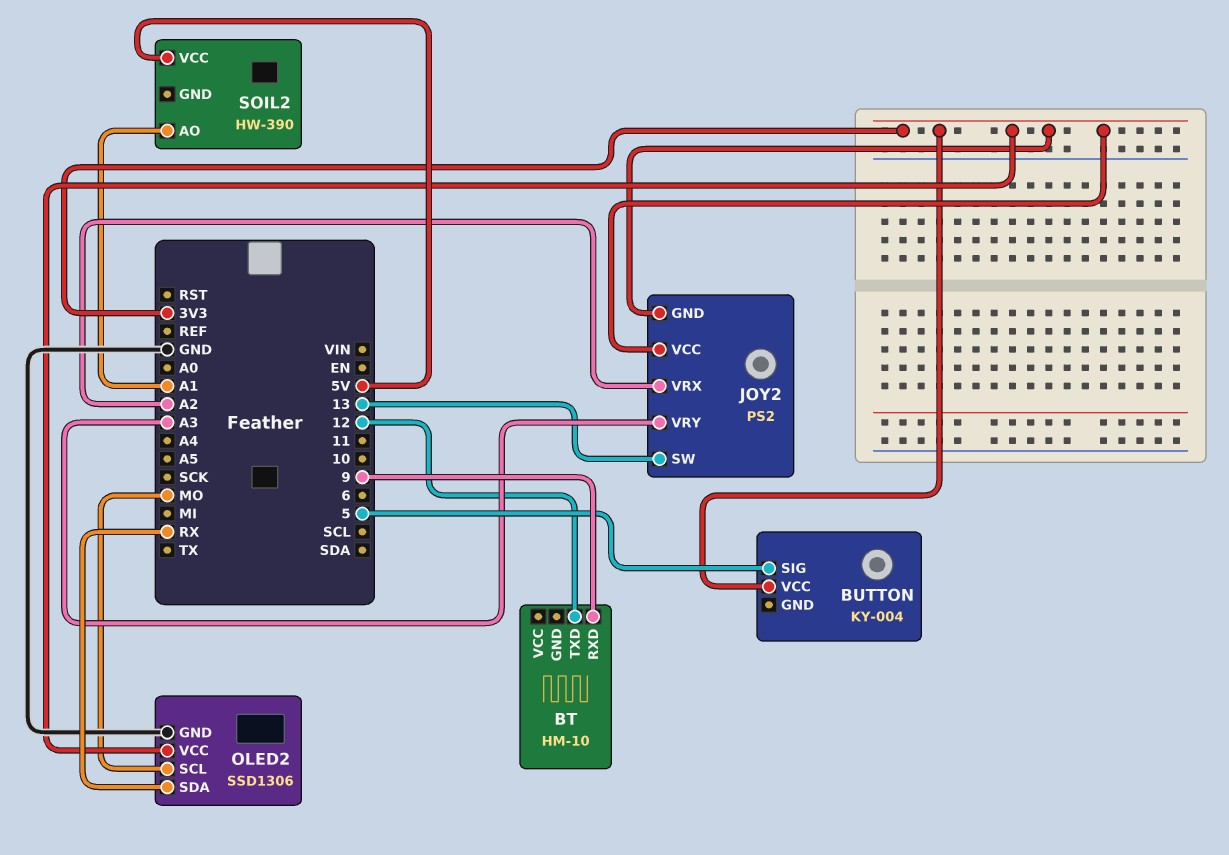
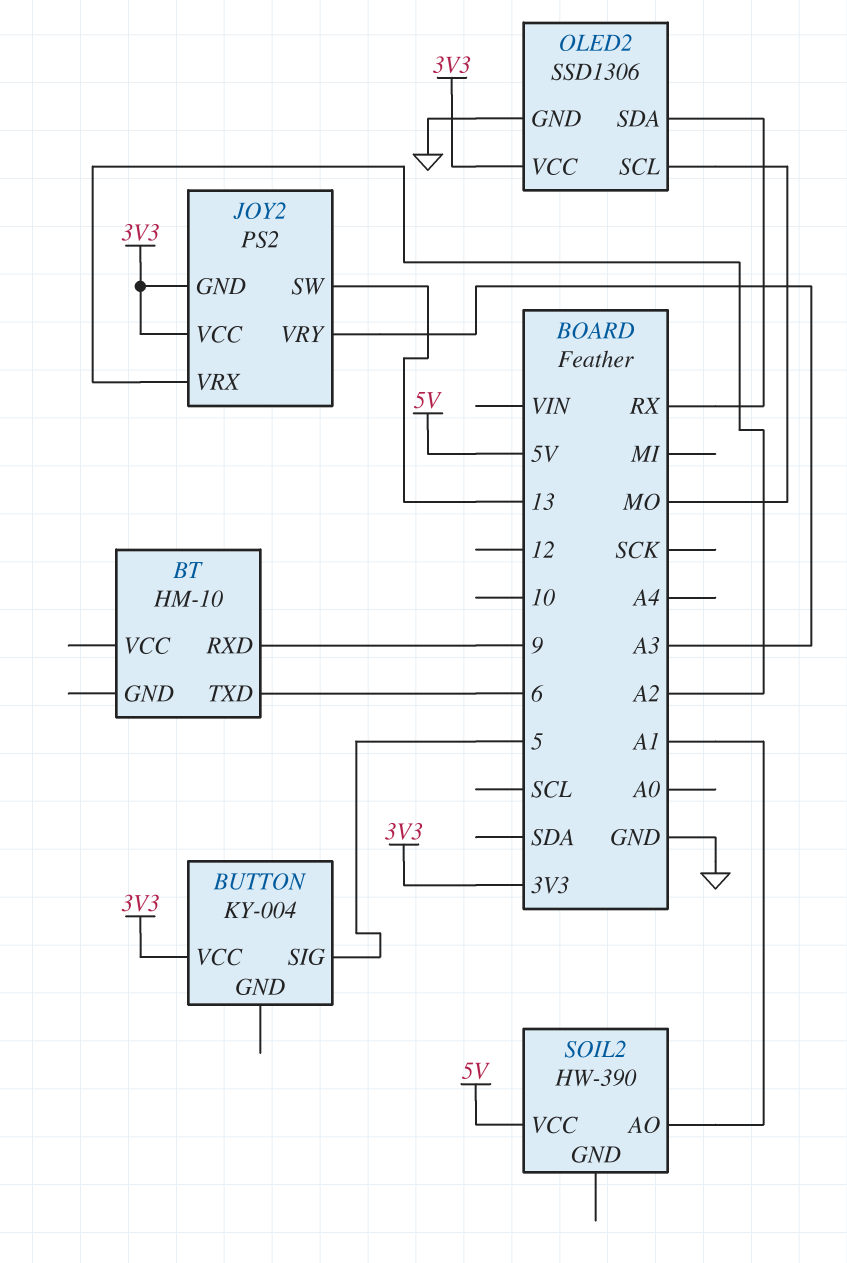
BT pin TXD: 12 -> 6

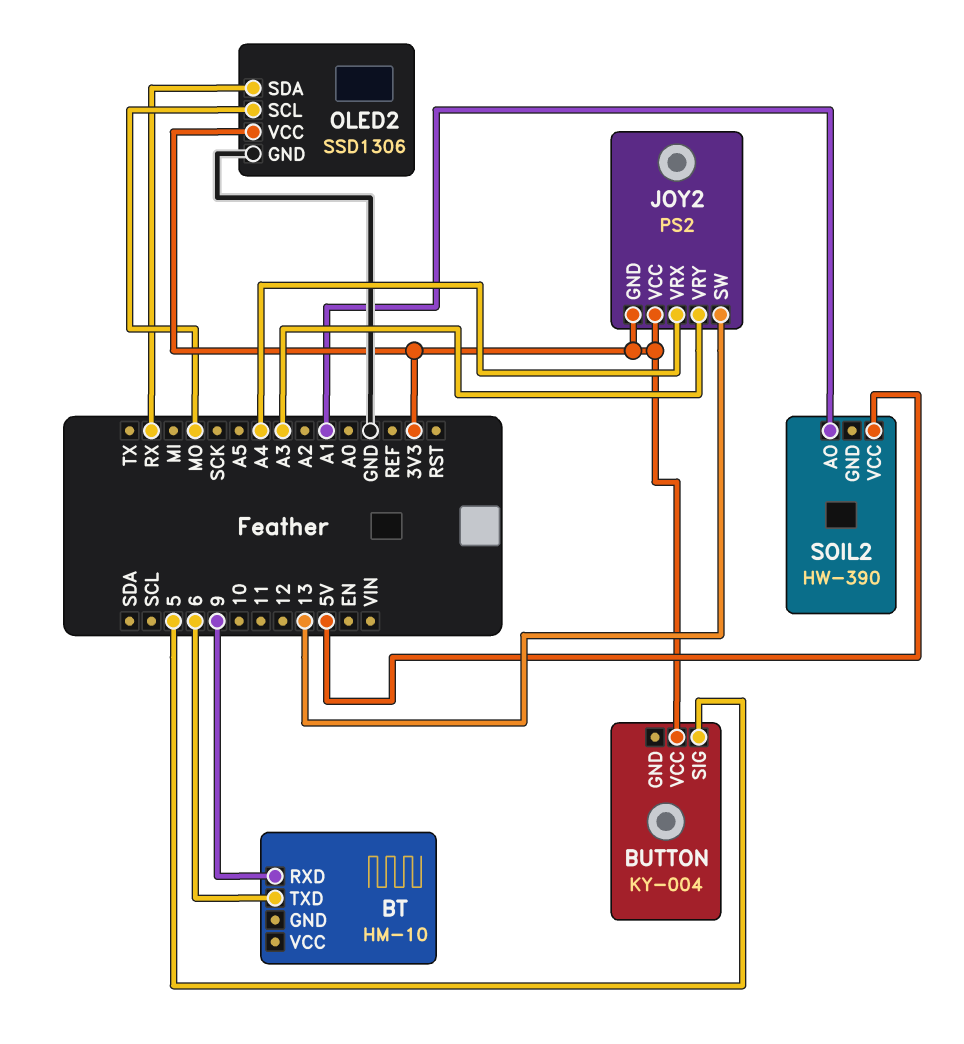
JOY2 pin VRX: A2 -> A4

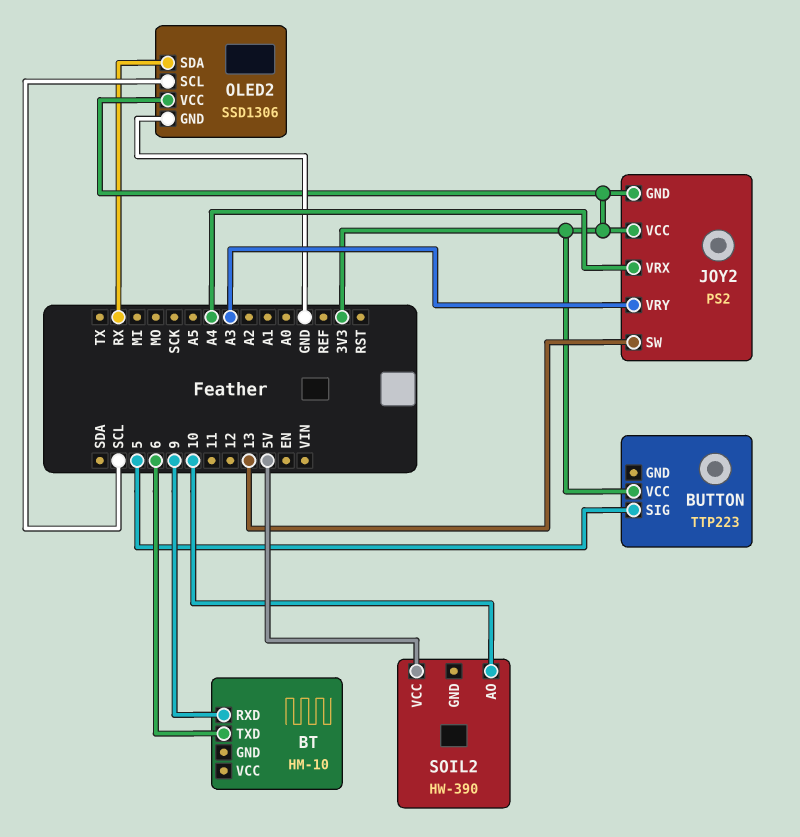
BUTTON: KY-004 -> TTP223
OLED2 pin SCL: MO -> SCL
SOIL2 pin AO: A1 -> 10

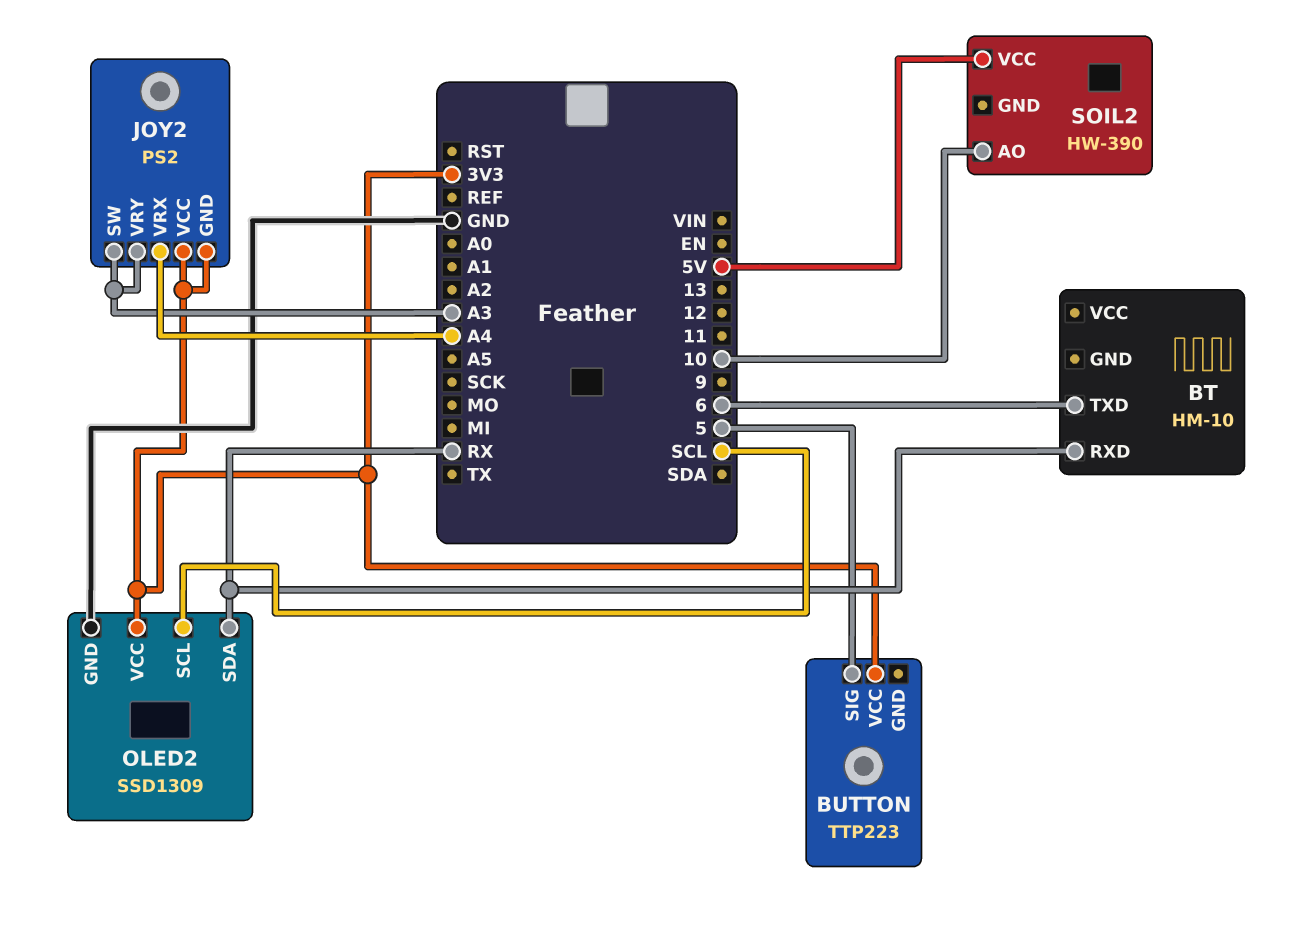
BT pin RXD: 9 -> RX
JOY2 pin SW: 13 -> A3
OLED2: SSD1306 -> SSD1309

